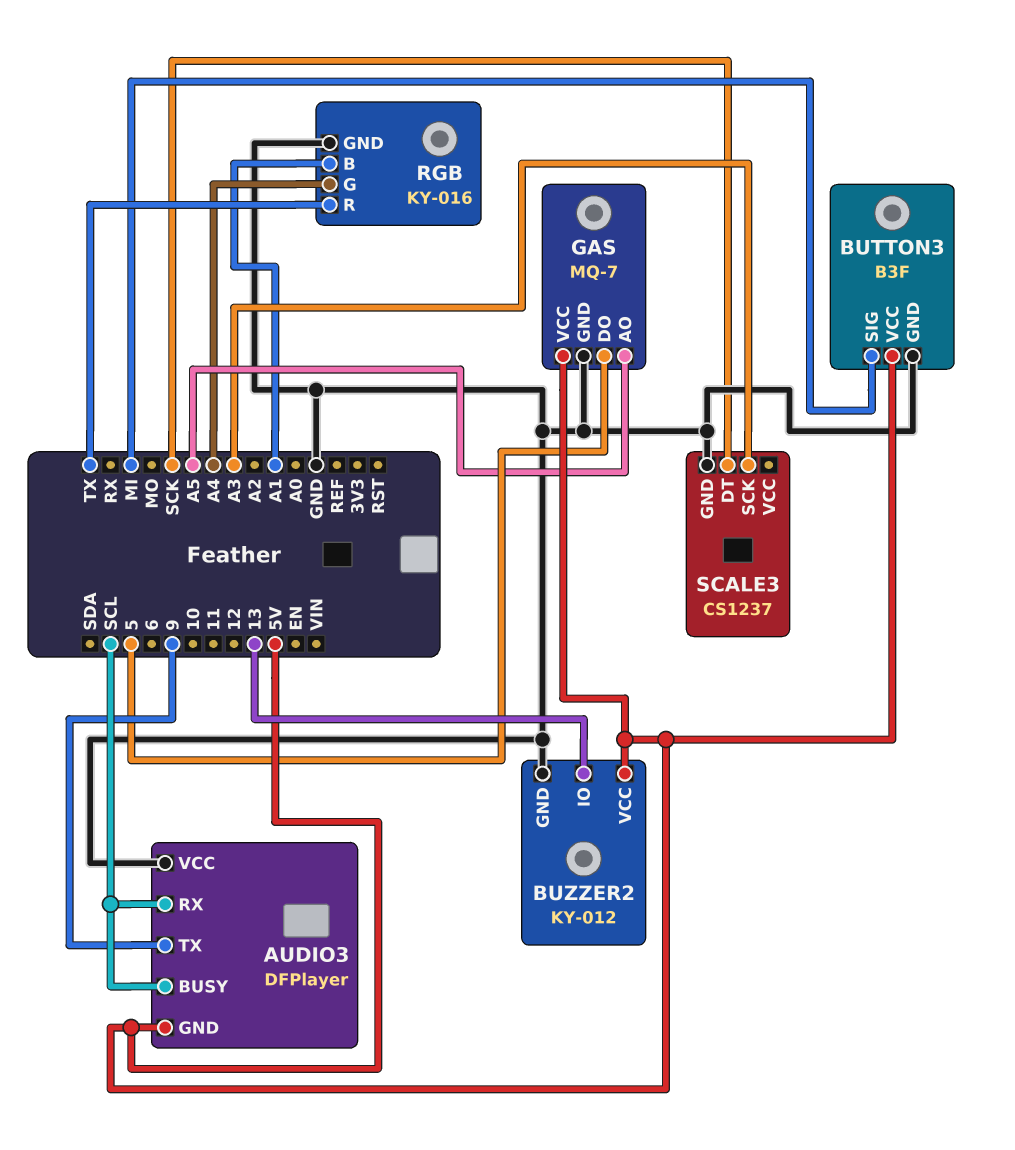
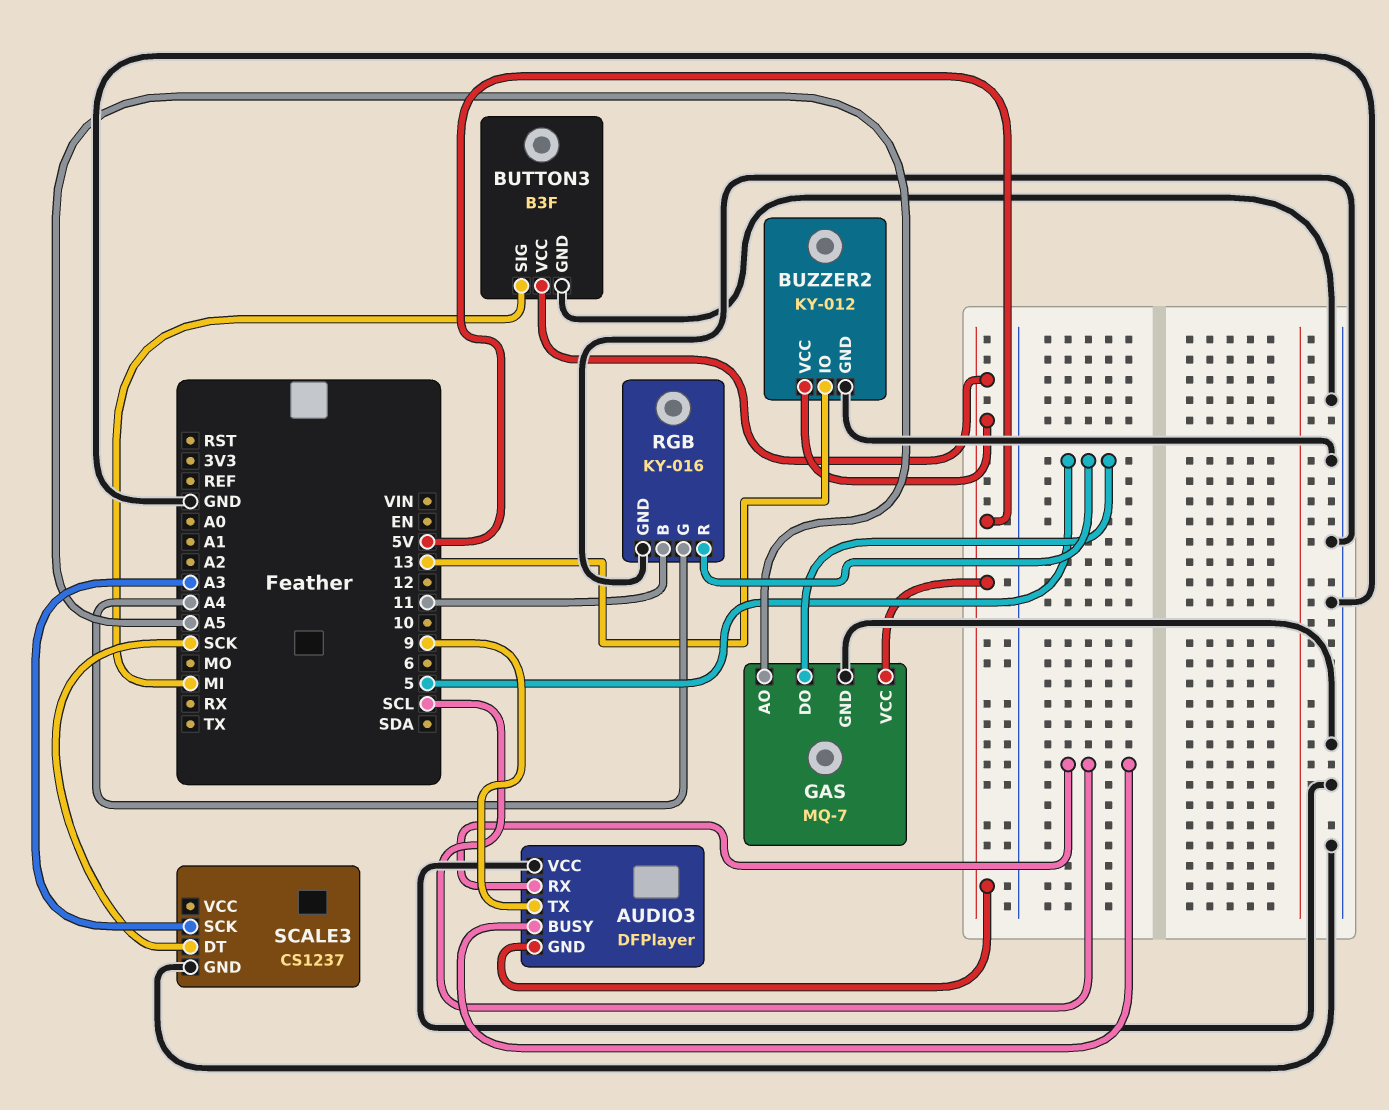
RGB pin B: A1 -> 11
RGB pin R: TX -> 5

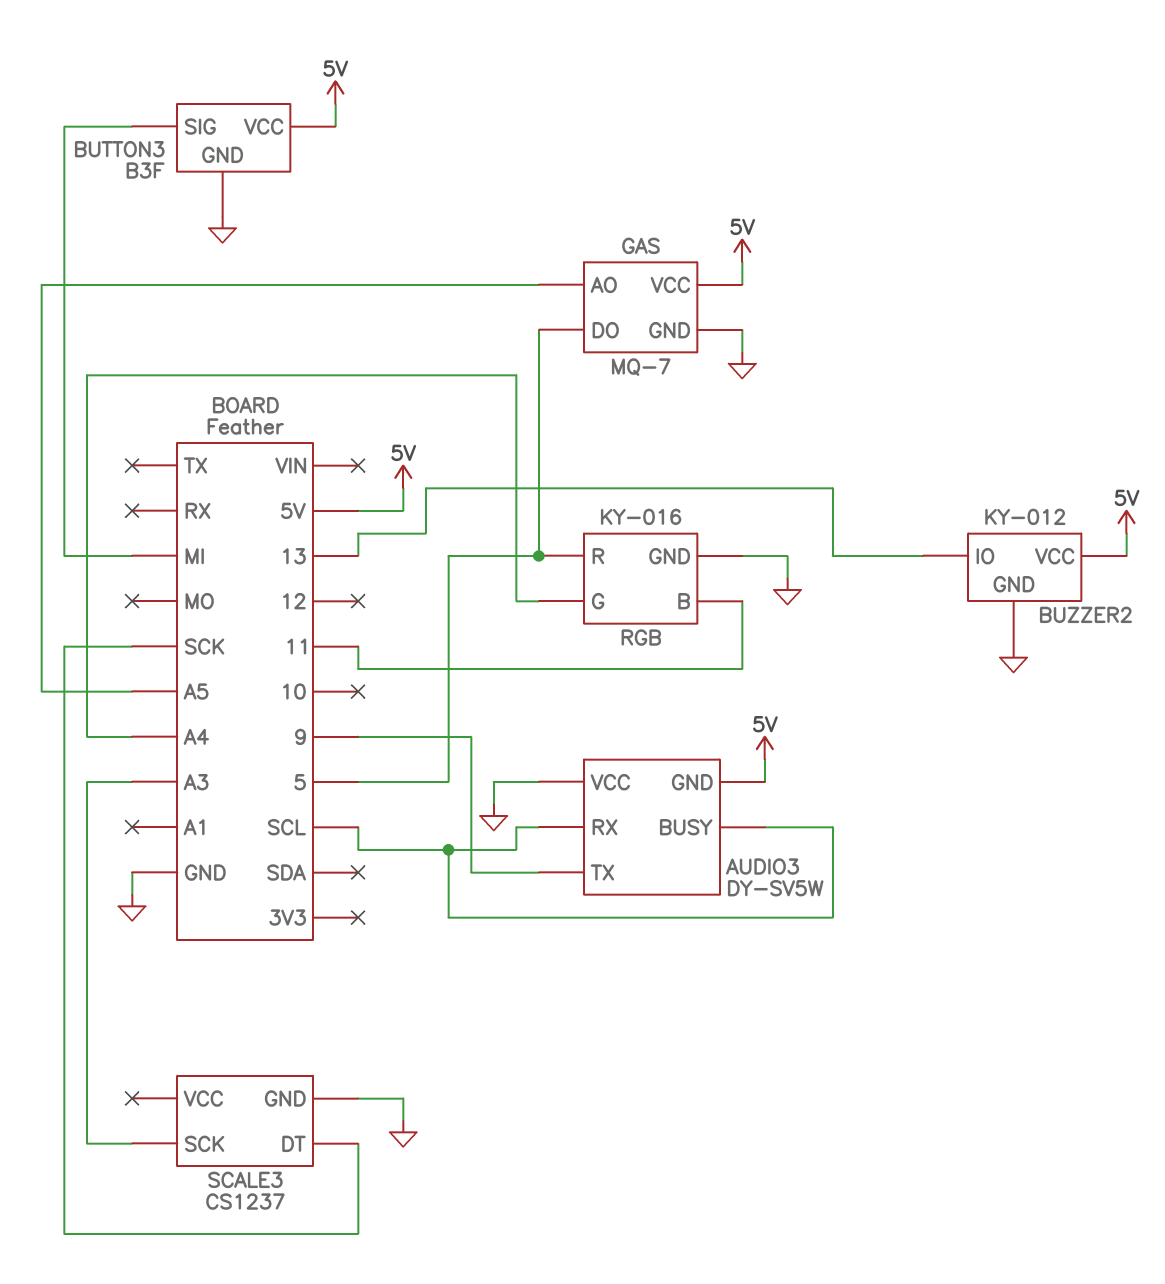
AUDIO3: DFPlayer -> DY-SV5W

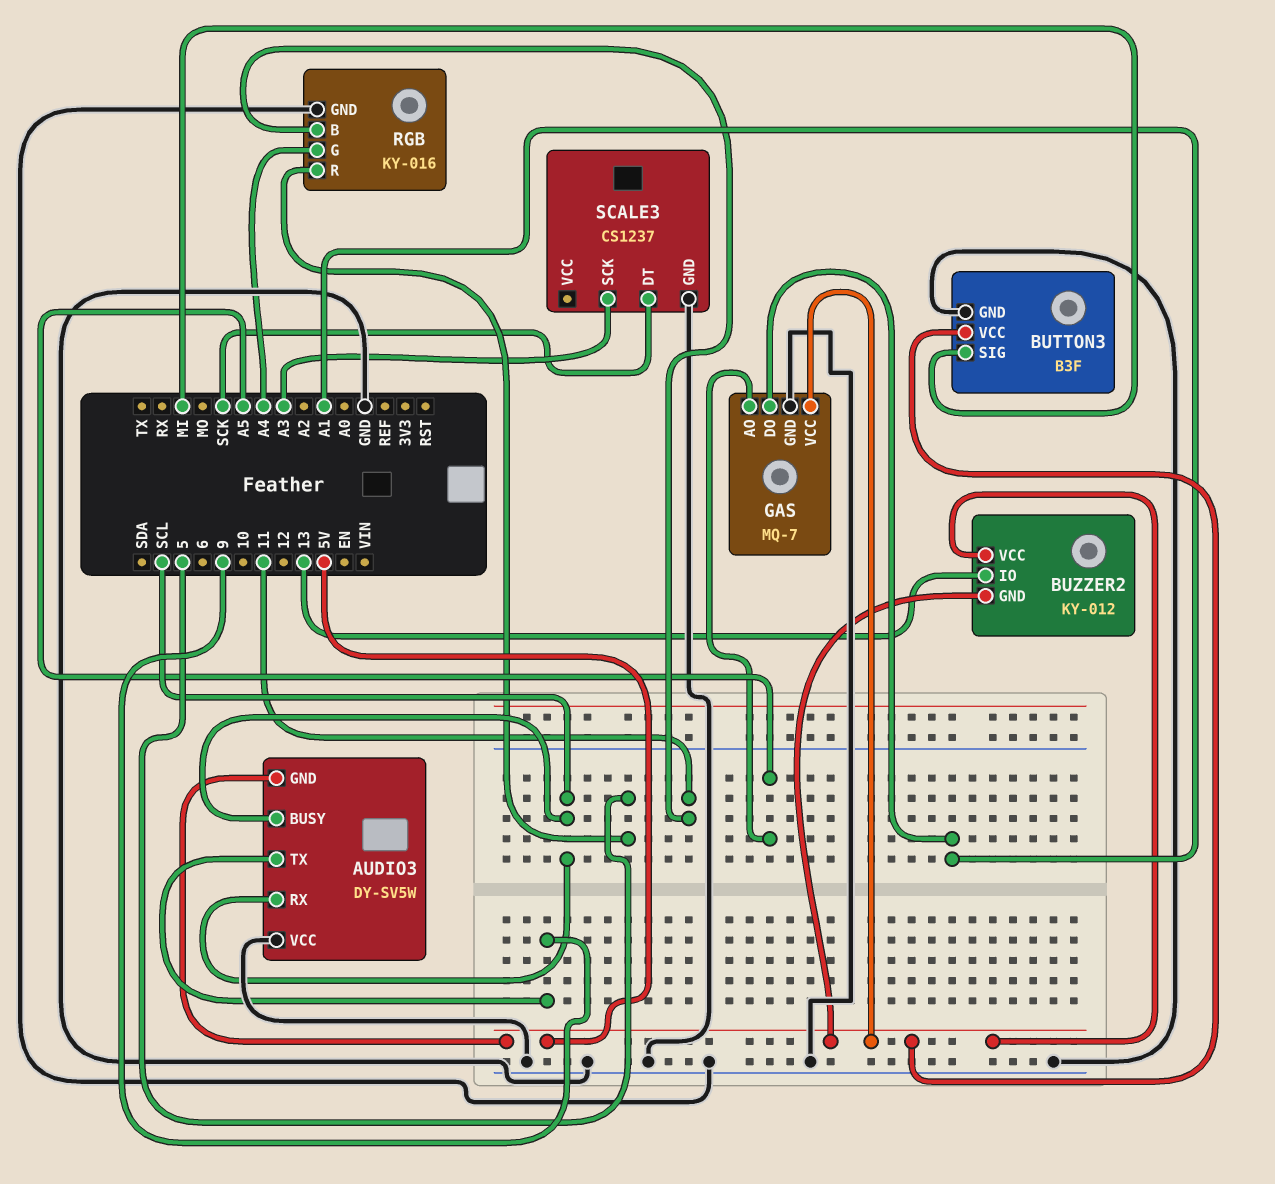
BUZZER2 pin GND: GND -> 5V
GAS pin DO: 5 -> A1

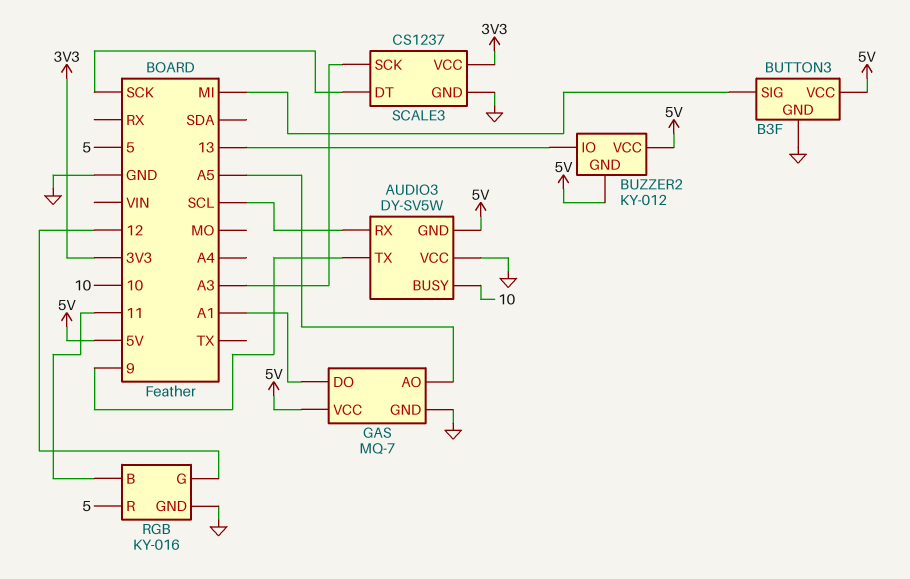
AUDIO3 pin BUSY: SCL -> 10
RGB pin G: A4 -> 12
SCALE3 pin VCC: none -> 3V3

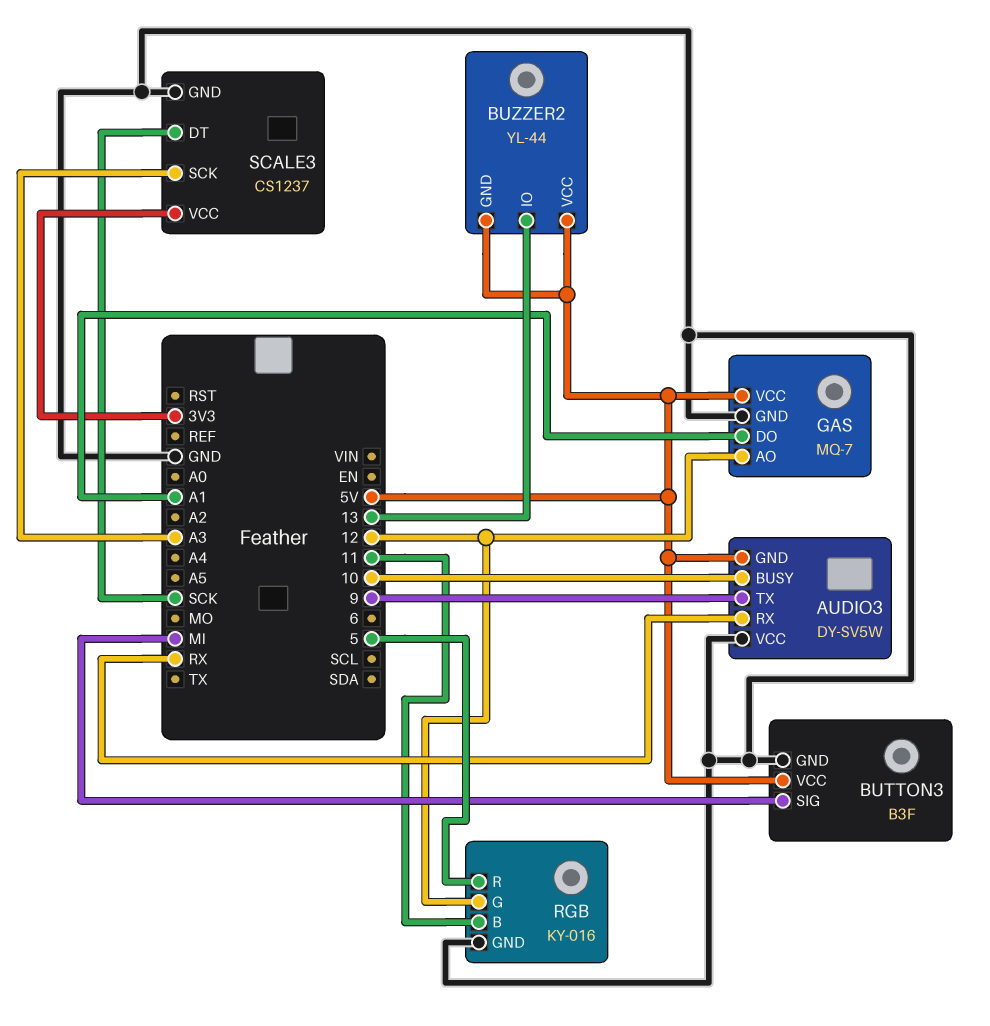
AUDIO3 pin RX: SCL -> RX
BUZZER2: KY-012 -> YL-44
GAS pin AO: A5 -> 12

